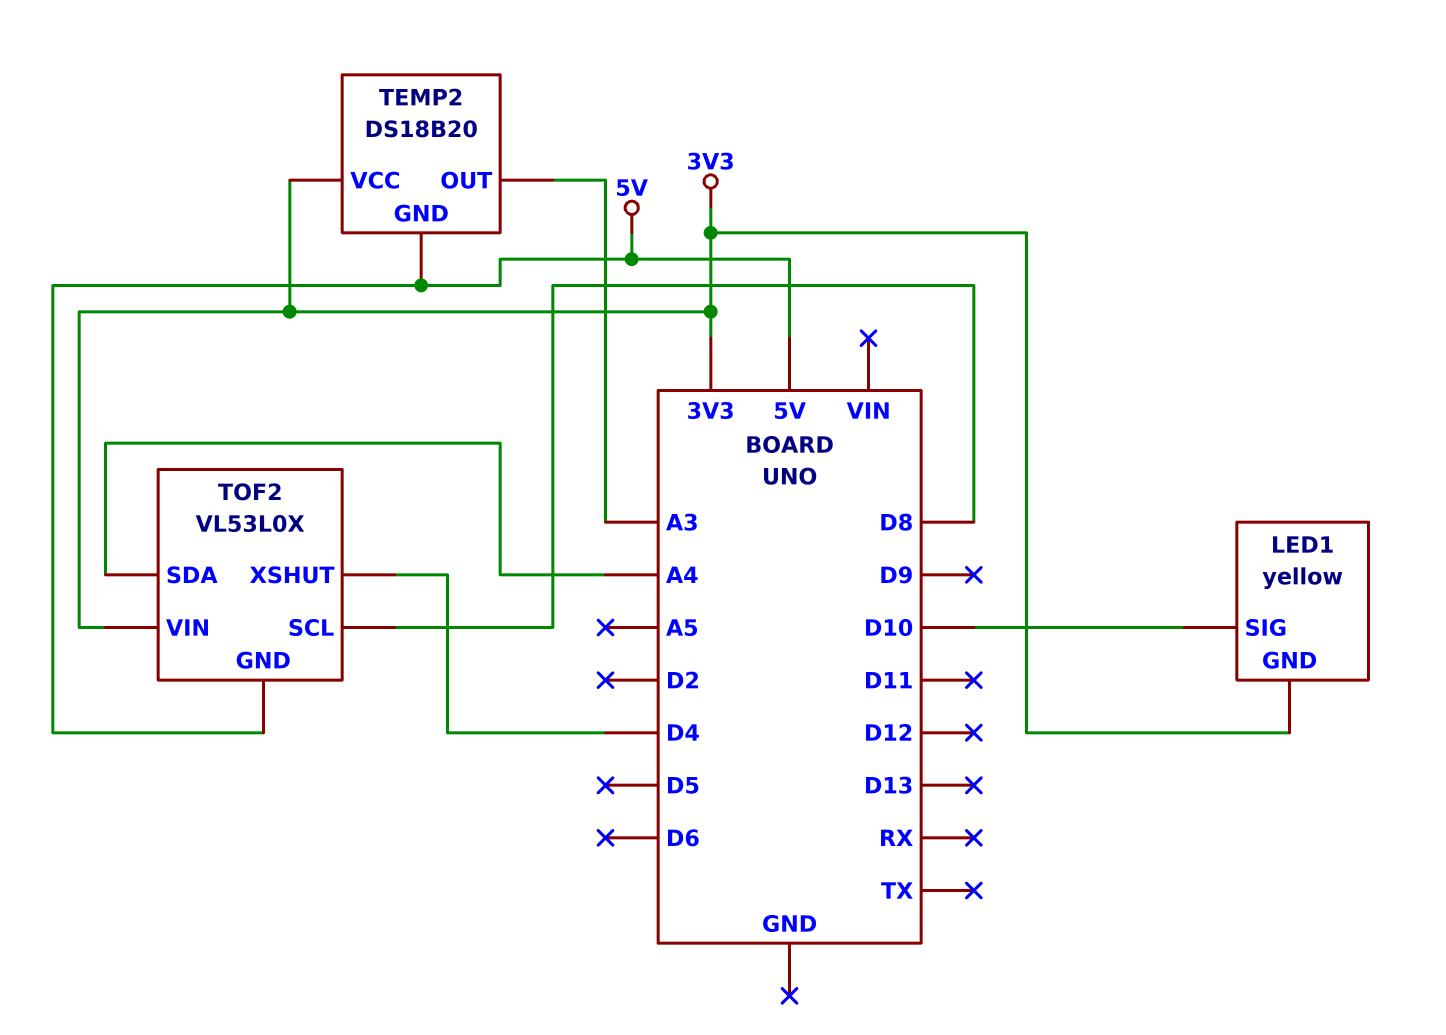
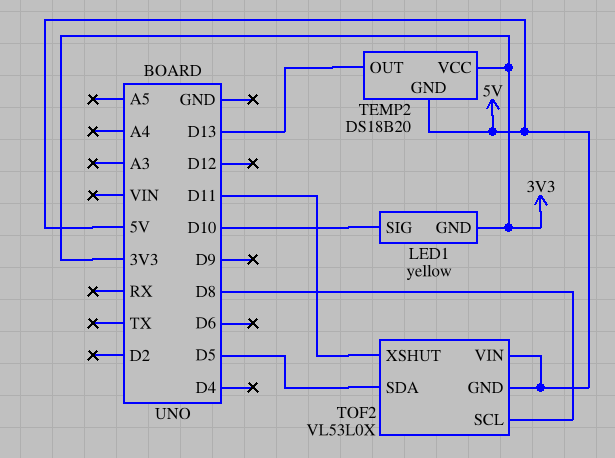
TEMP2 pin OUT: A3 -> D13
TOF2 pin SDA: A4 -> D5
TOF2 pin VIN: 3V3 -> 5V
TOF2 pin XSHUT: D4 -> D11

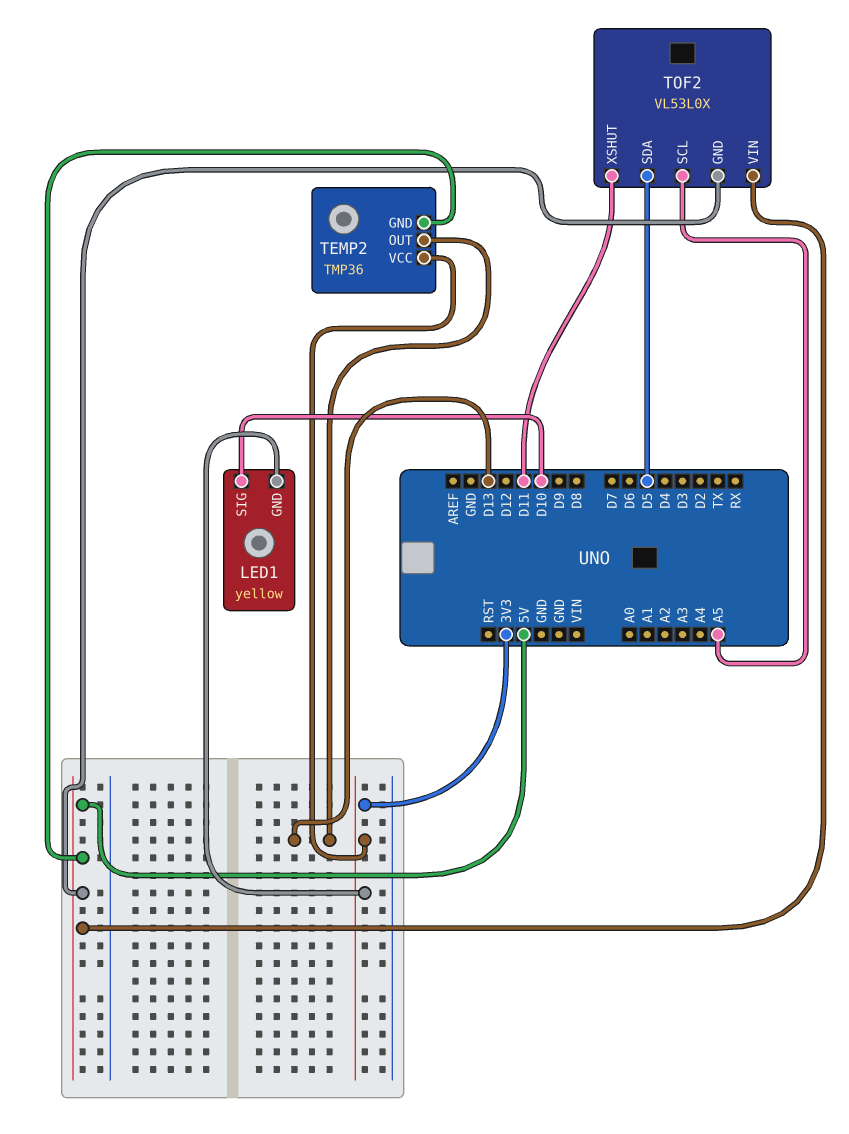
TEMP2: DS18B20 -> TMP36
TOF2 pin SCL: D8 -> A5

